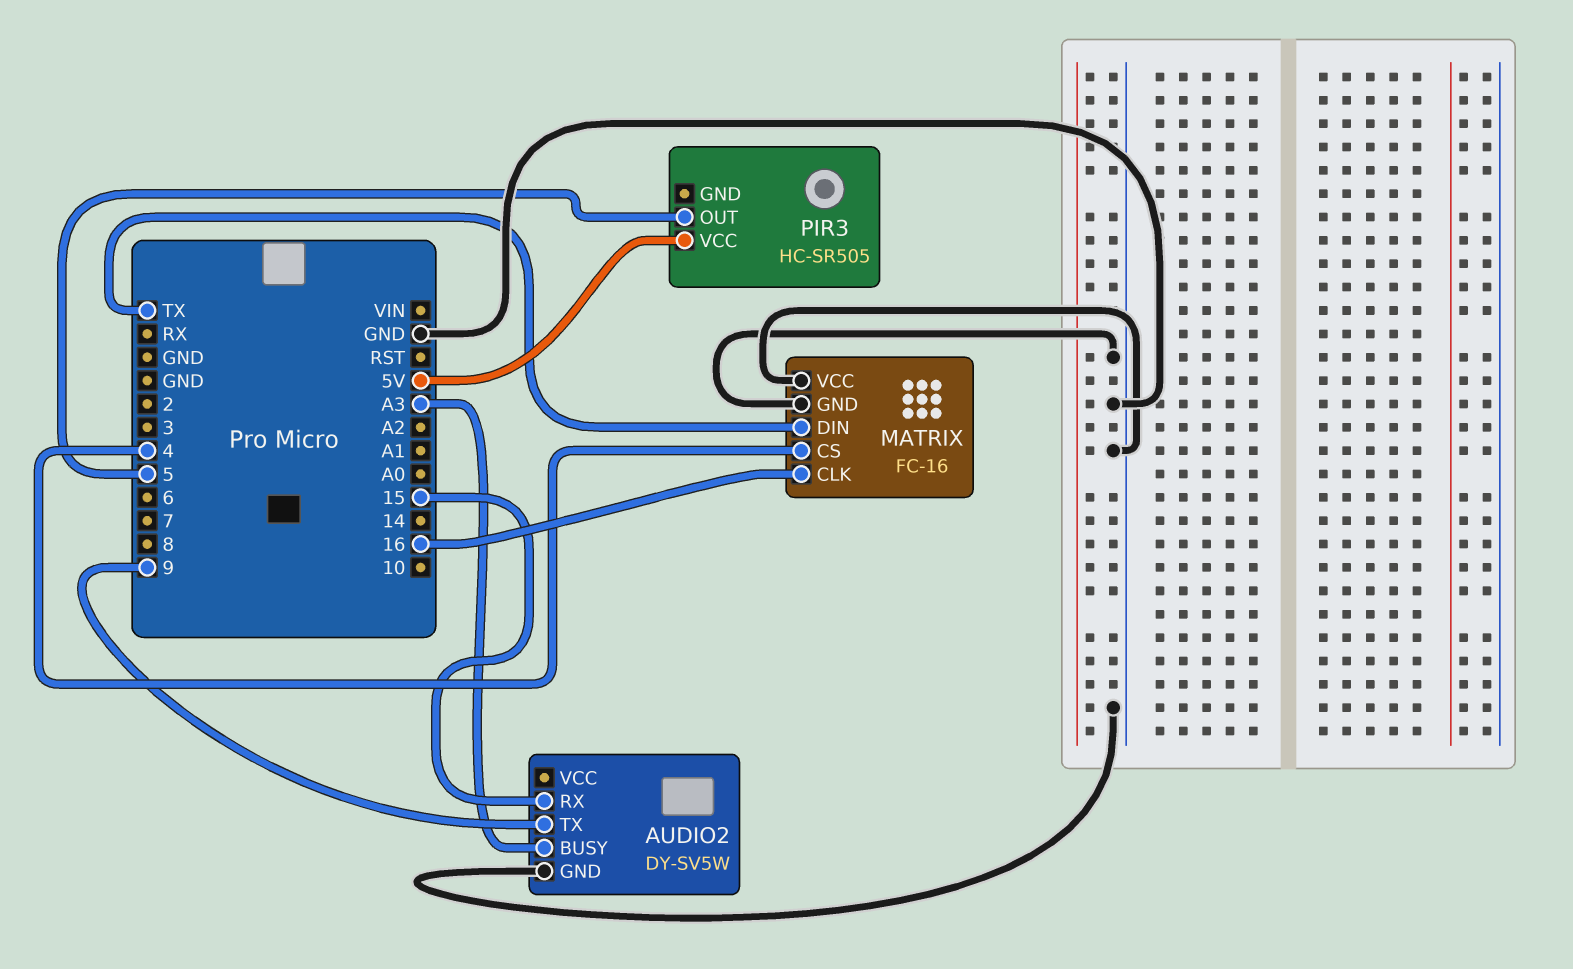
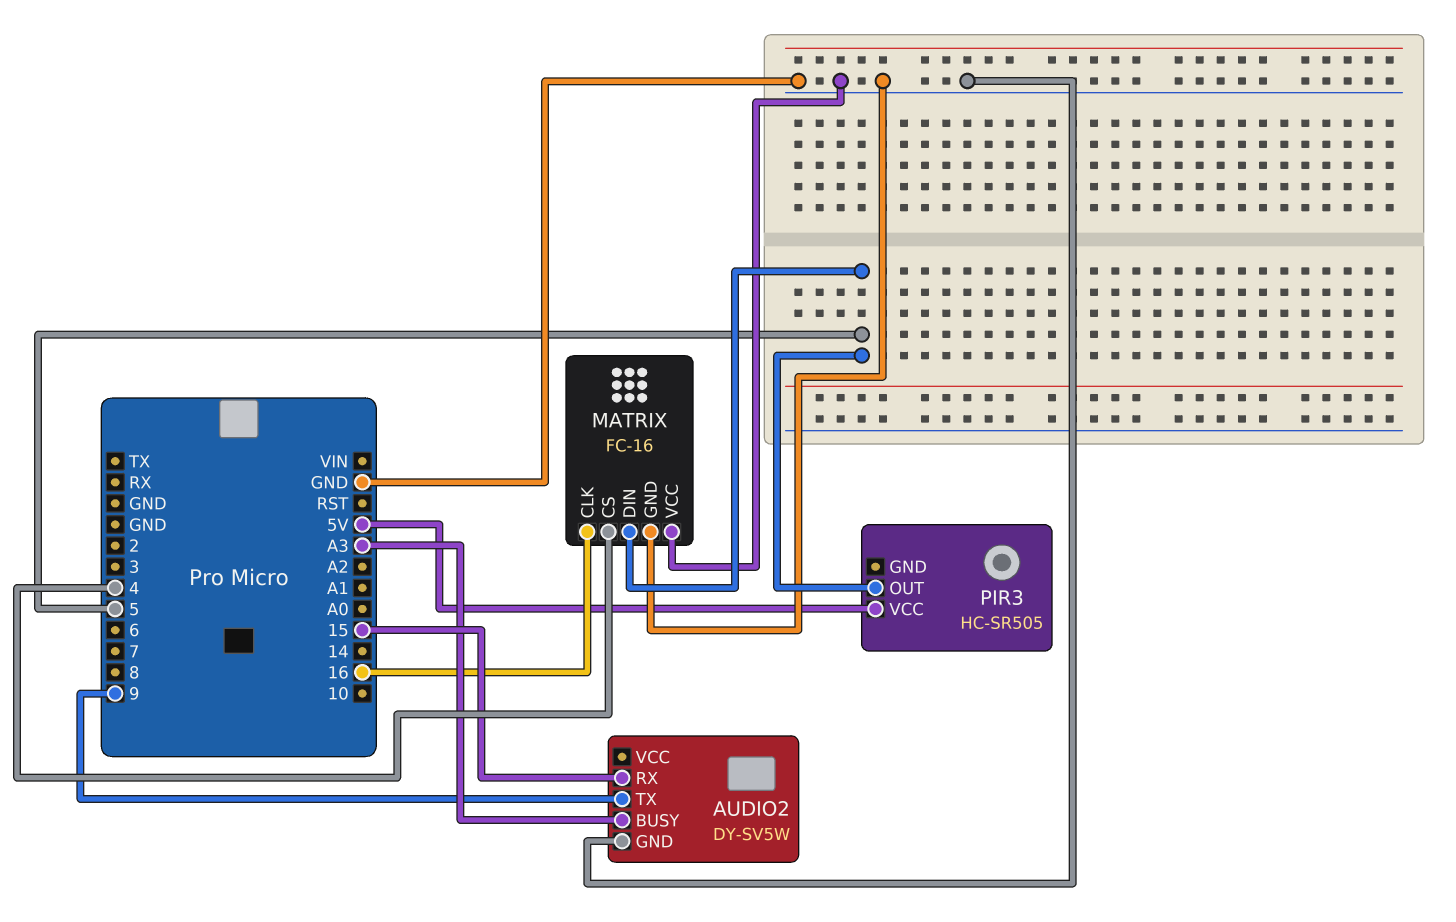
MATRIX pin DIN: TX -> 5

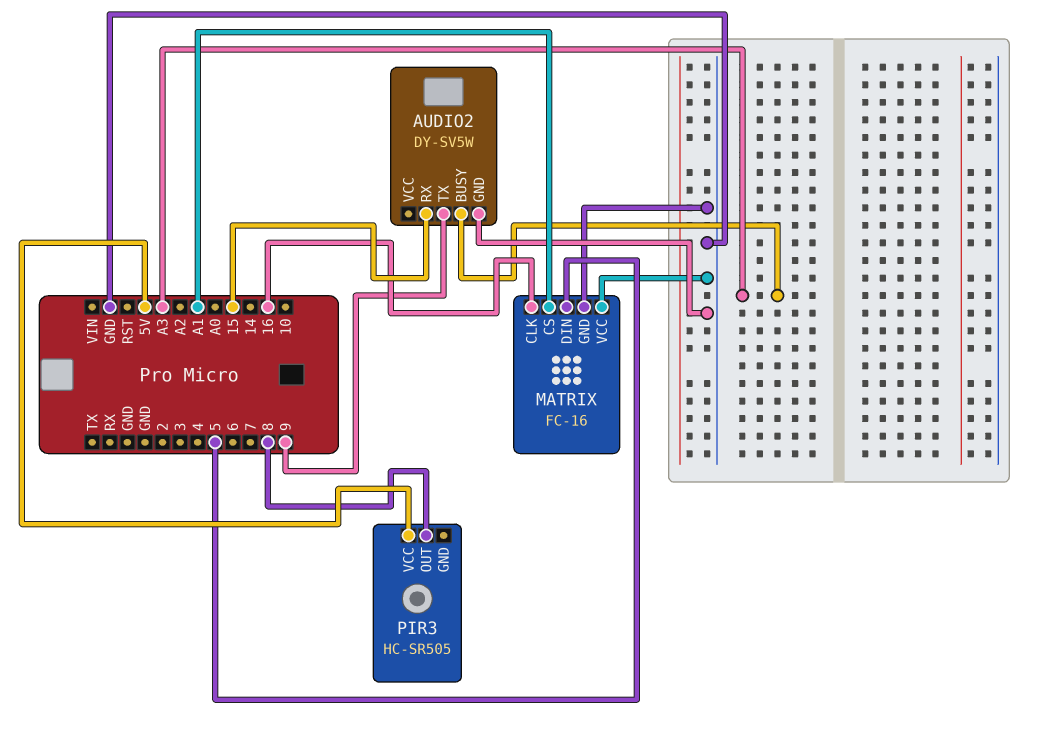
MATRIX pin CS: 4 -> A1
PIR3 pin OUT: 5 -> 8

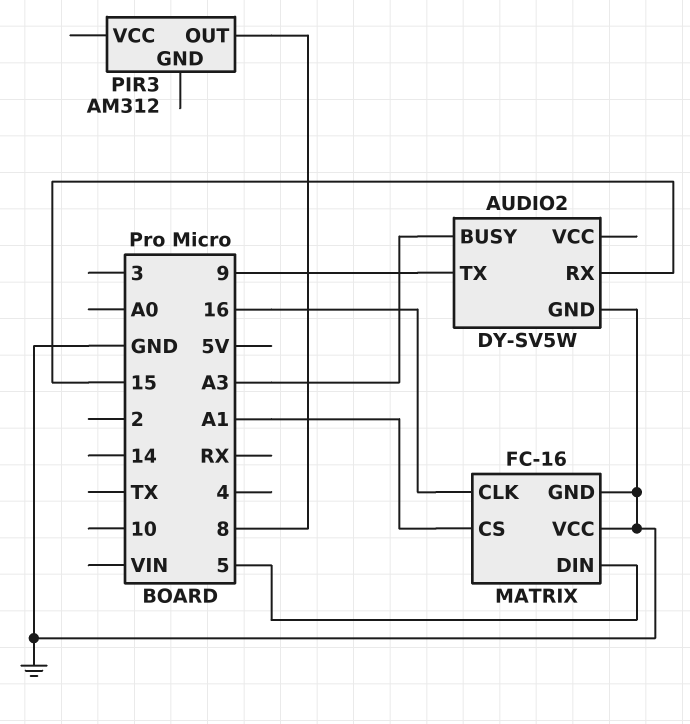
PIR3: HC-SR505 -> AM312
PIR3 pin VCC: 5V -> none

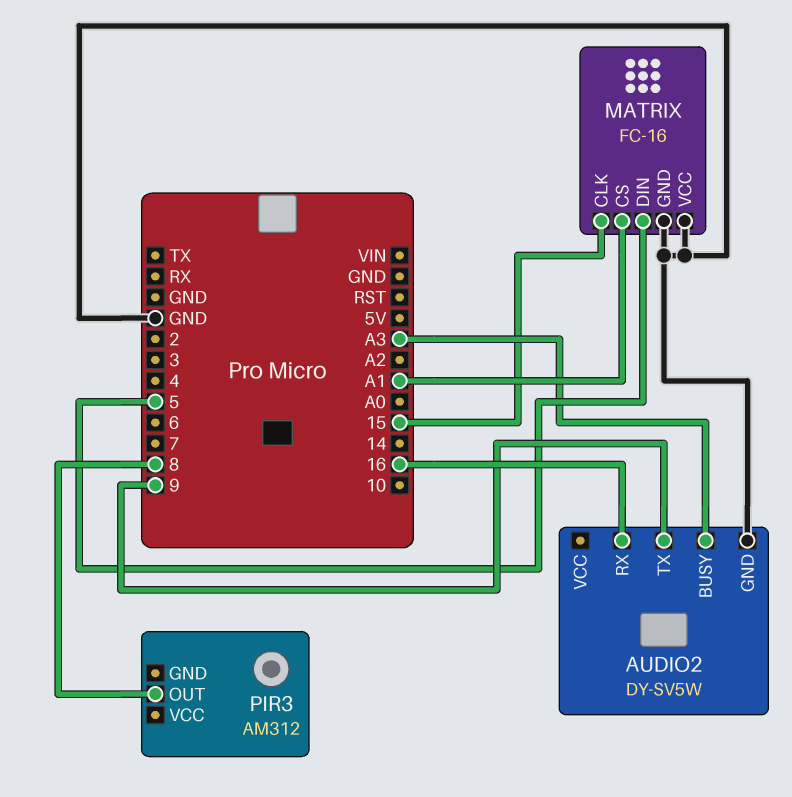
AUDIO2 pin RX: 15 -> 16
MATRIX pin CLK: 16 -> 15

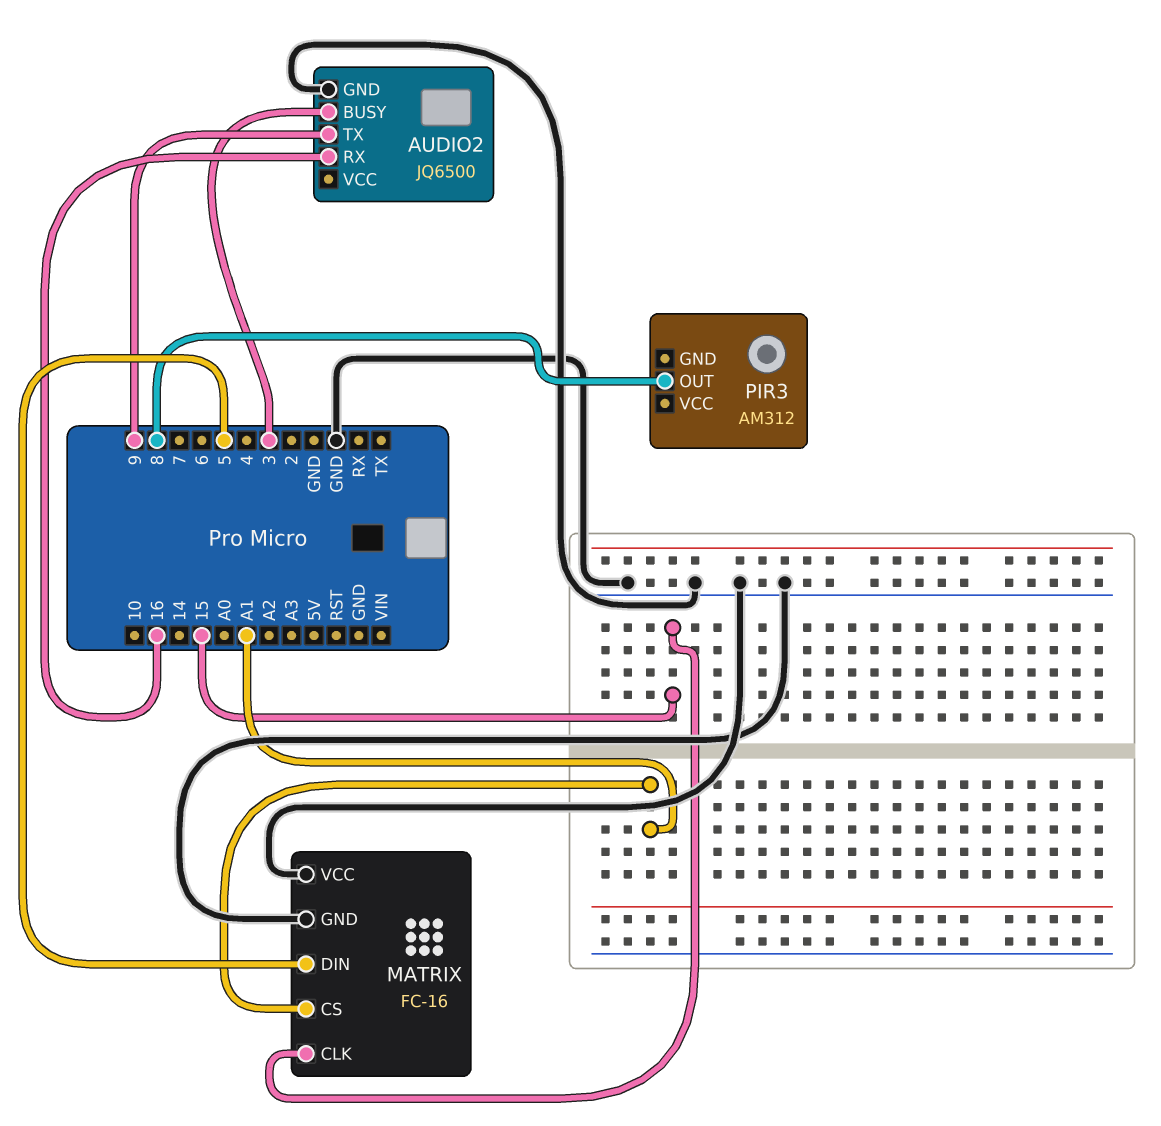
AUDIO2: DY-SV5W -> JQ6500
AUDIO2 pin BUSY: A3 -> 3

